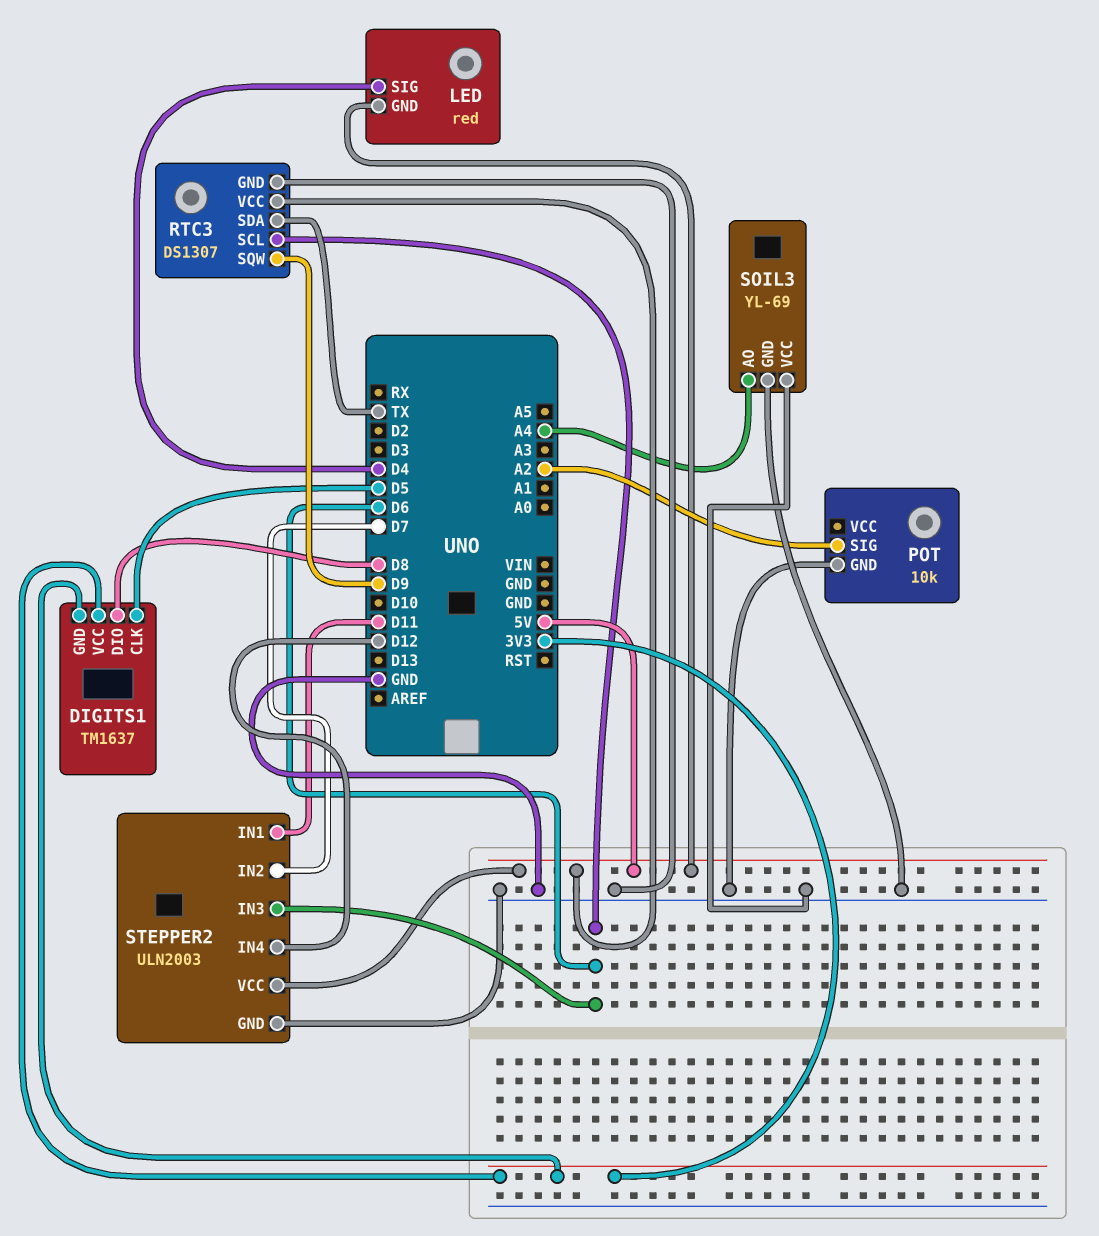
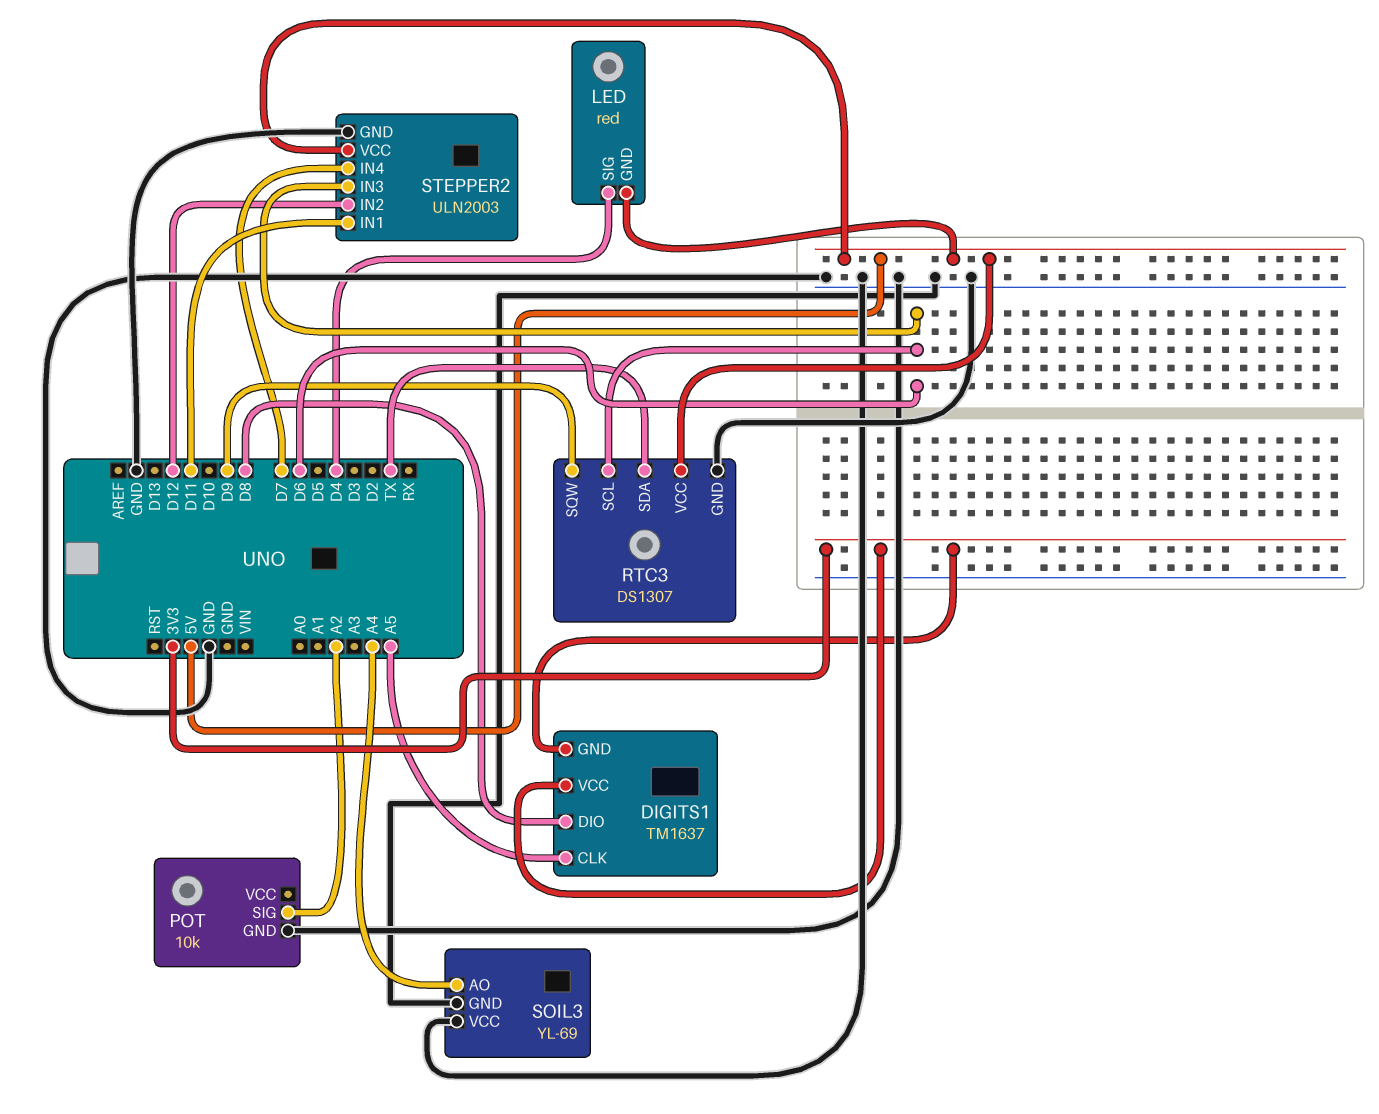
DIGITS1 pin CLK: D5 -> A5
STEPPER2 pin IN2: D7 -> D12
STEPPER2 pin IN4: D12 -> D7

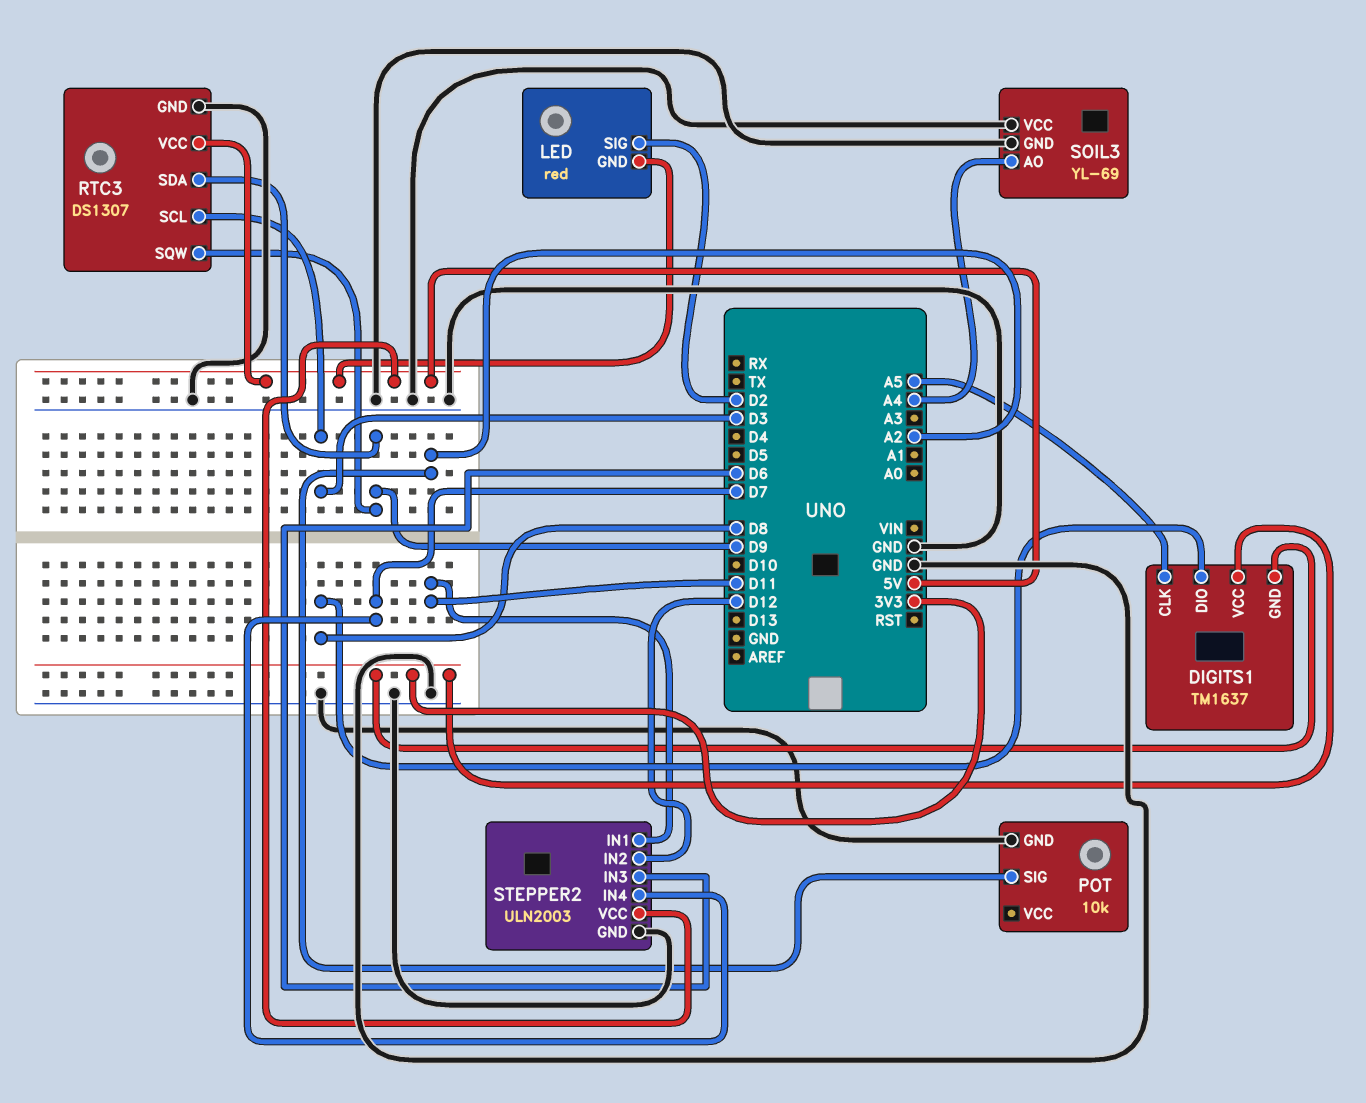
LED pin SIG: D4 -> D2
RTC3 pin SCL: D6 -> D3
RTC3 pin SDA: TX -> D9

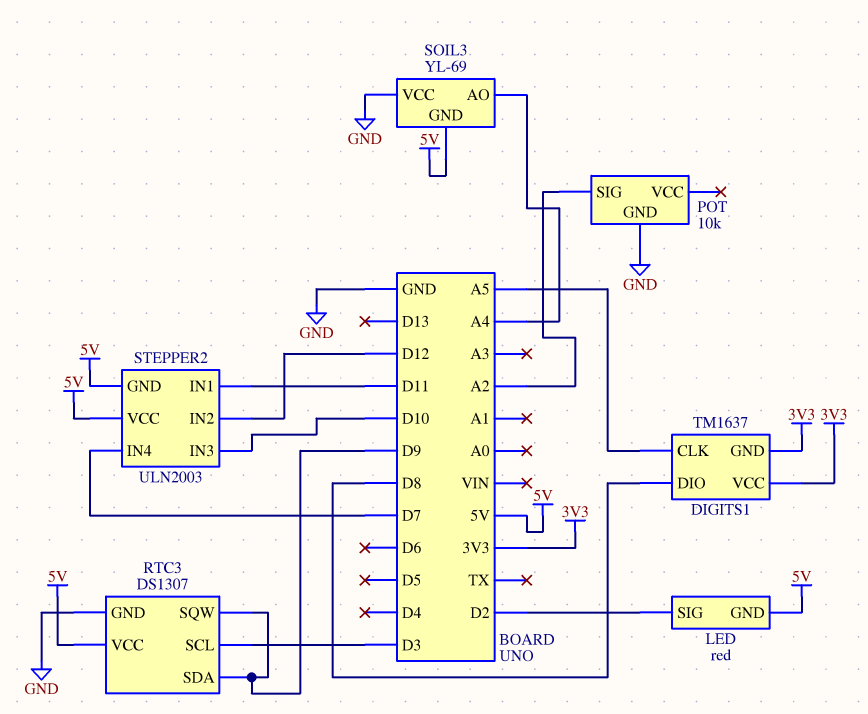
SOIL3 pin GND: GND -> 5V
STEPPER2 pin GND: GND -> 5V
STEPPER2 pin IN3: D6 -> D10

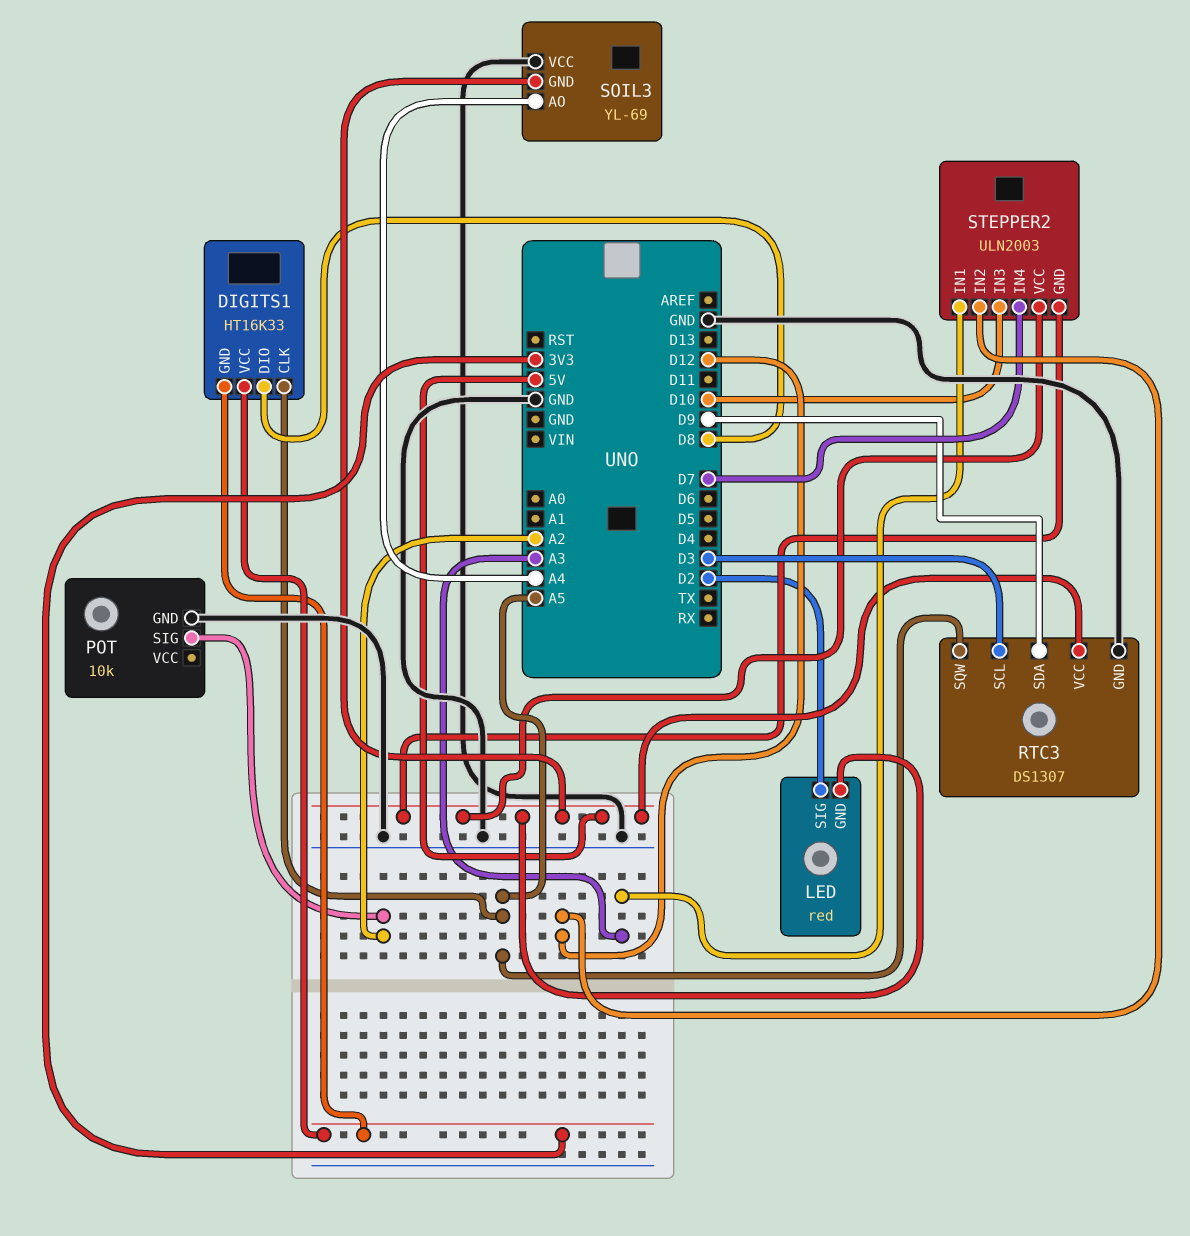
DIGITS1: TM1637 -> HT16K33
RTC3 pin SQW: D9 -> A5
STEPPER2 pin IN1: D11 -> A3

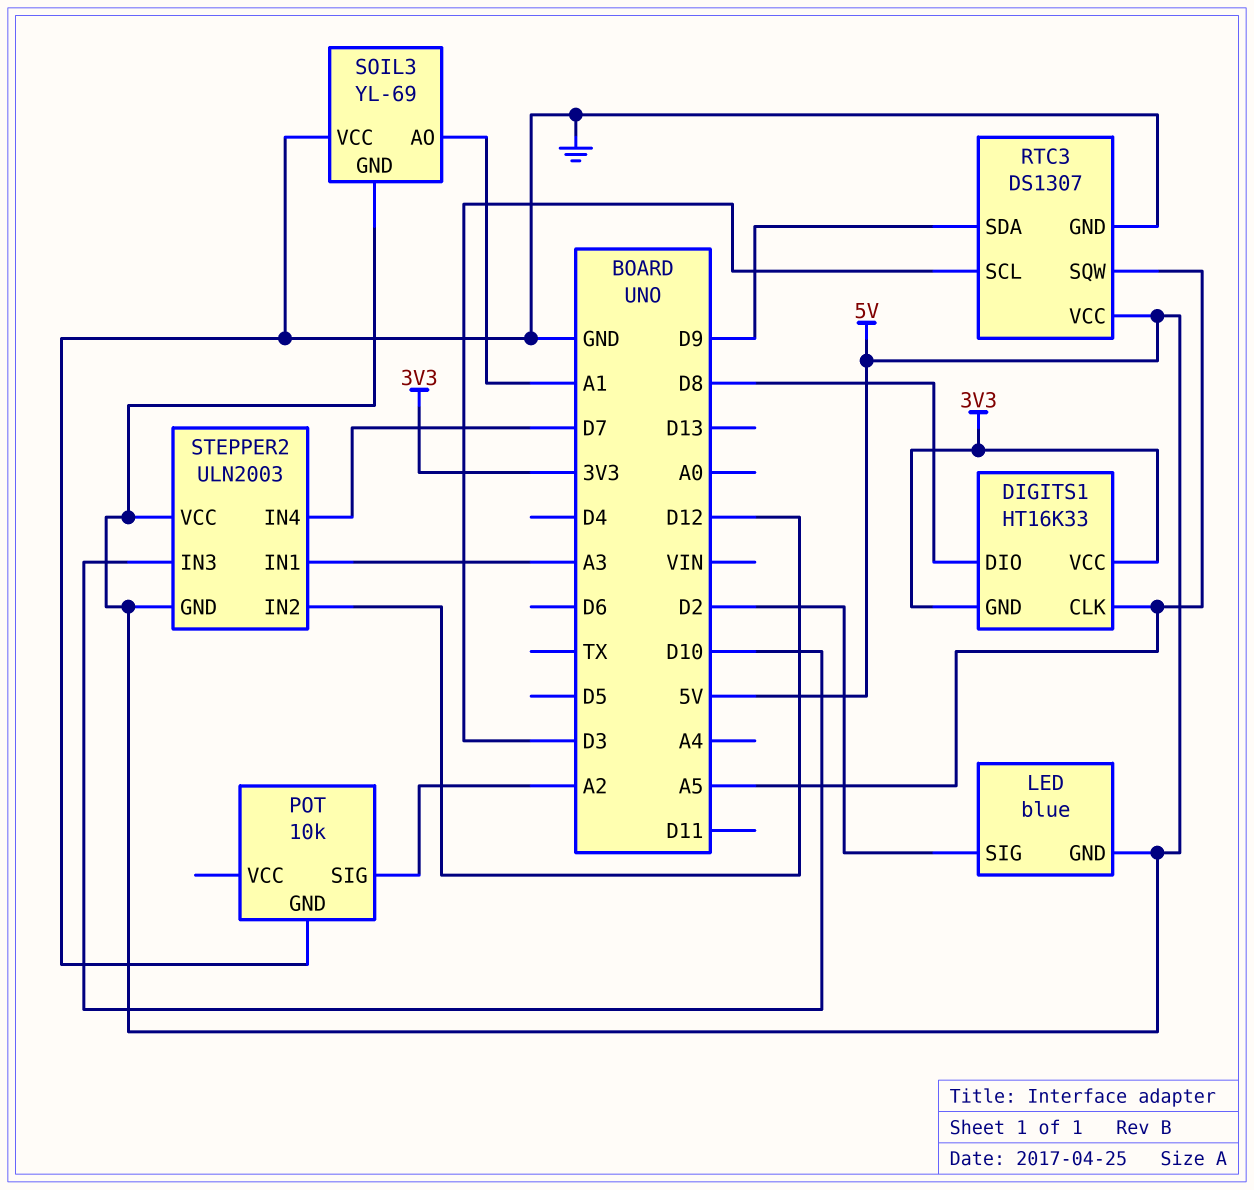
LED: red -> blue
SOIL3 pin AO: A4 -> A1

